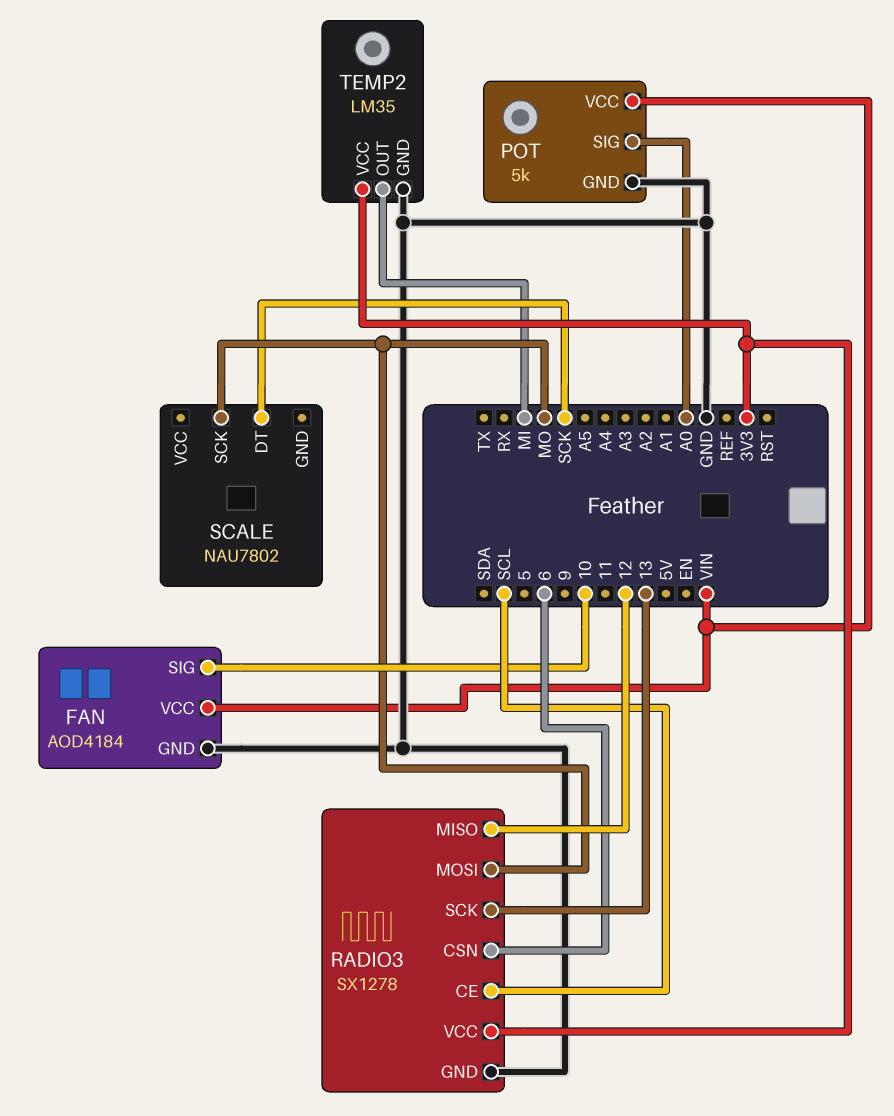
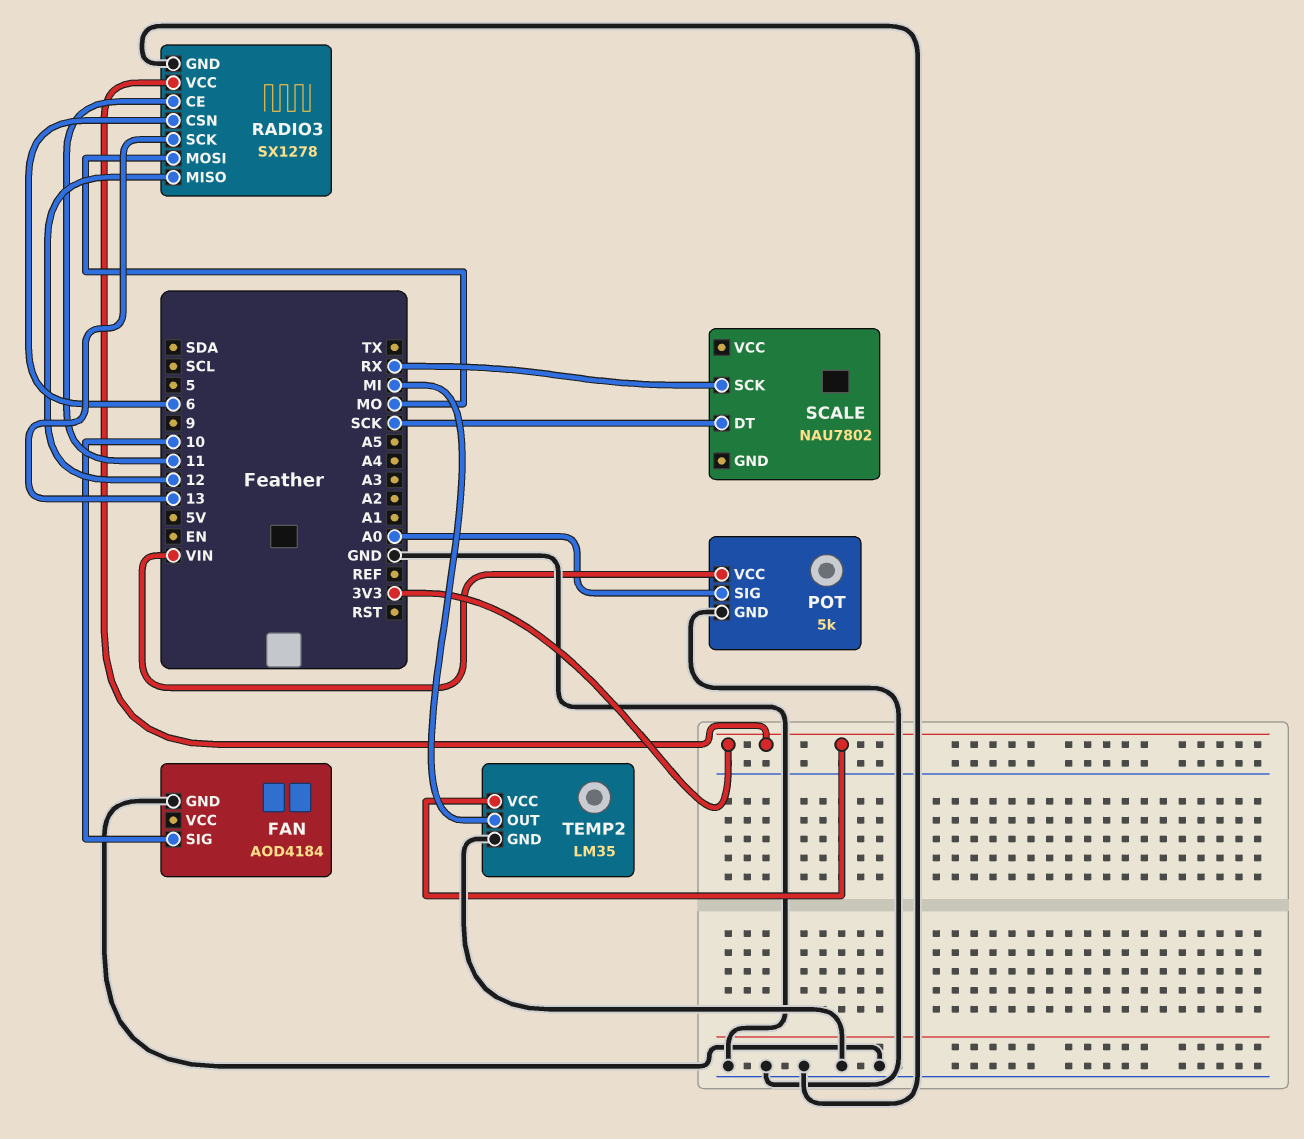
FAN pin VCC: VIN -> none
RADIO3 pin CE: SCL -> 11
SCALE pin SCK: MO -> RX

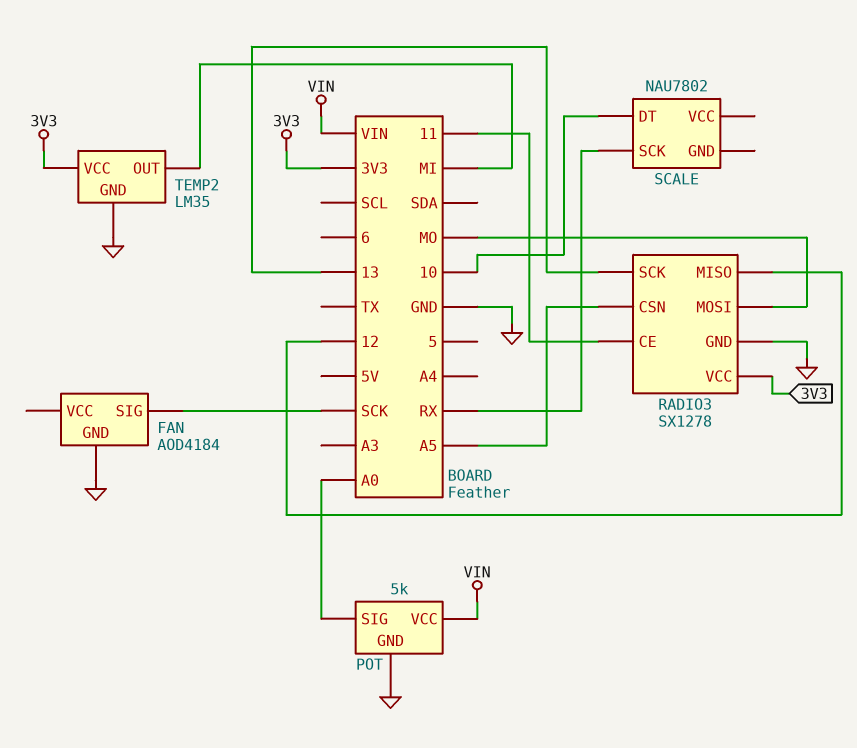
FAN pin SIG: 10 -> SCK
RADIO3 pin CSN: 6 -> A5
SCALE pin DT: SCK -> 10

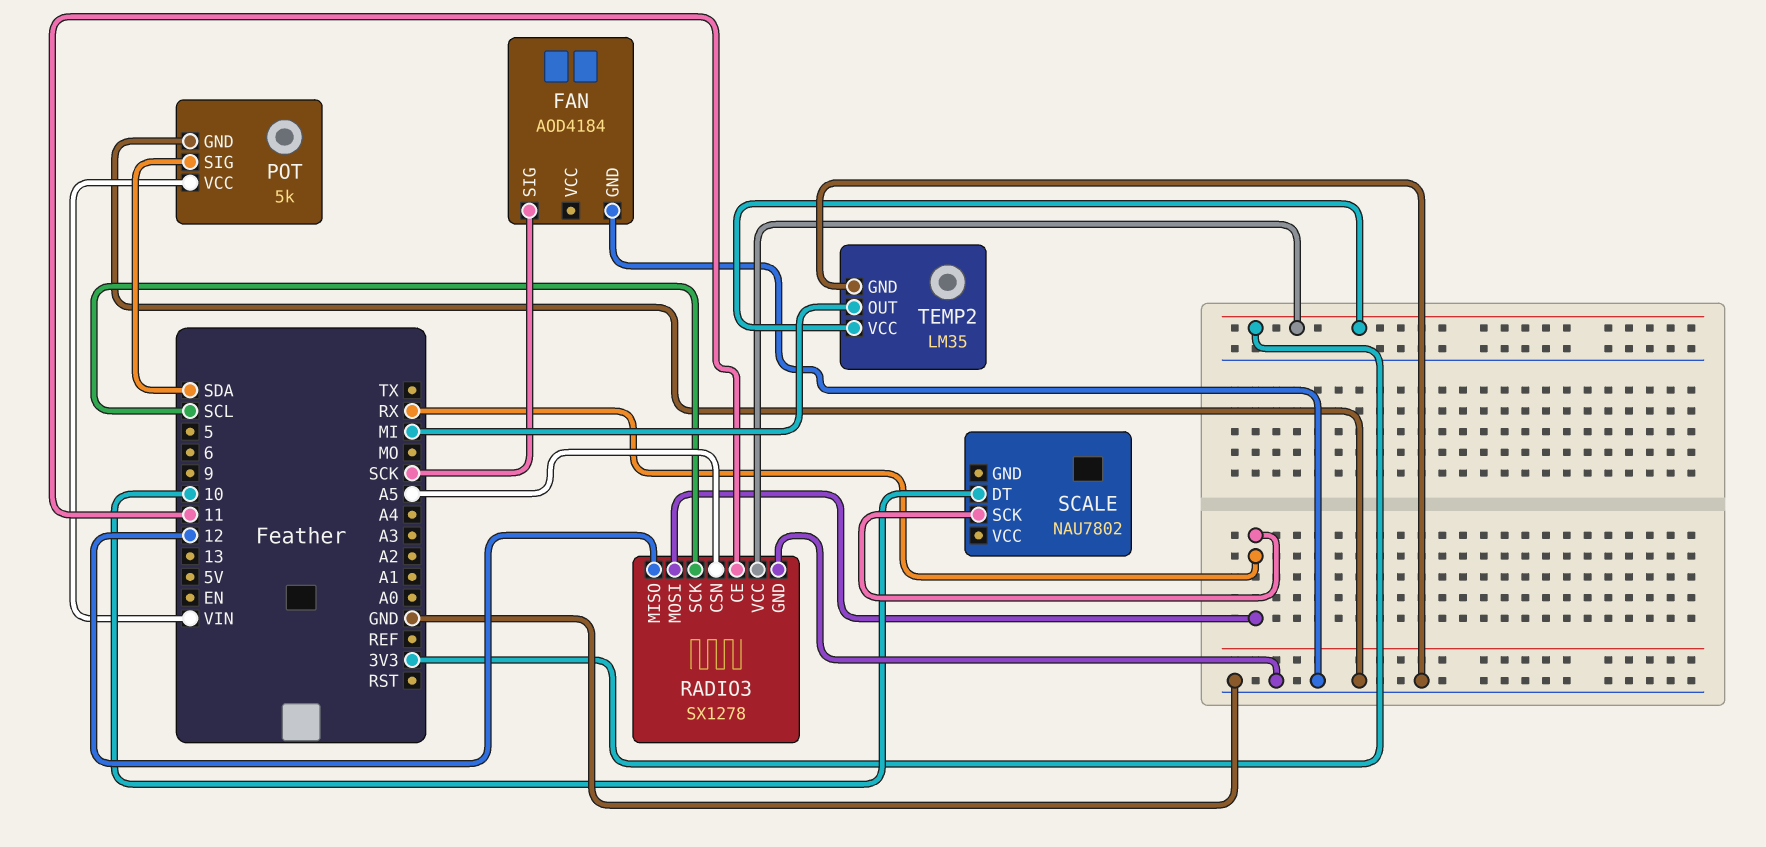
POT pin SIG: A0 -> SDA
RADIO3 pin MOSI: MO -> RX
RADIO3 pin SCK: 13 -> SCL

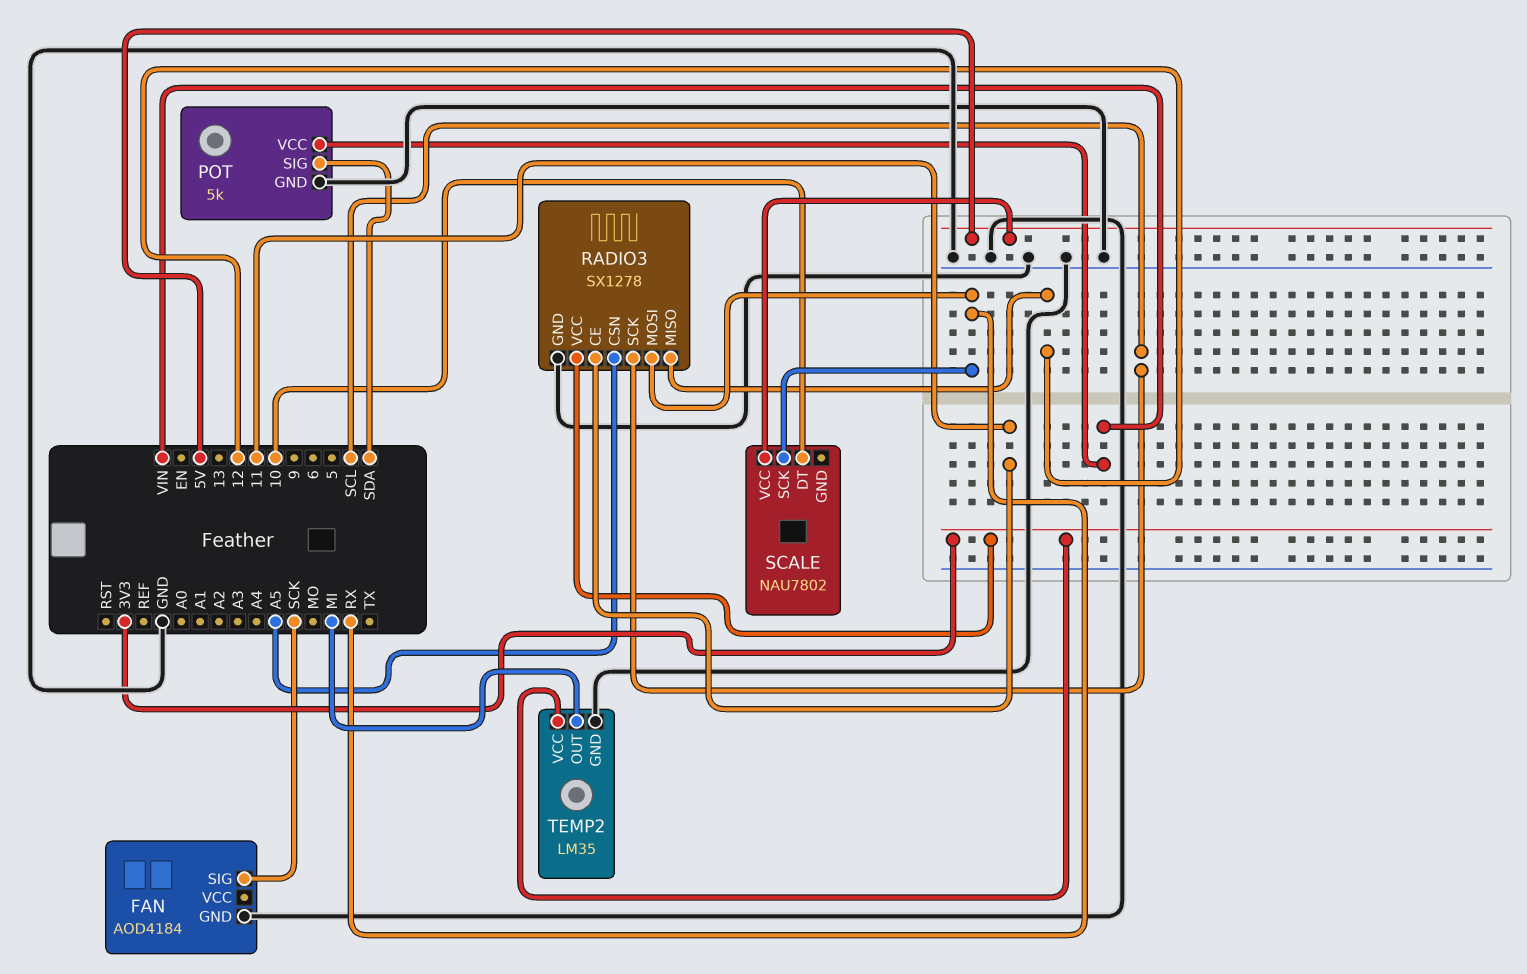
SCALE pin VCC: none -> 5V

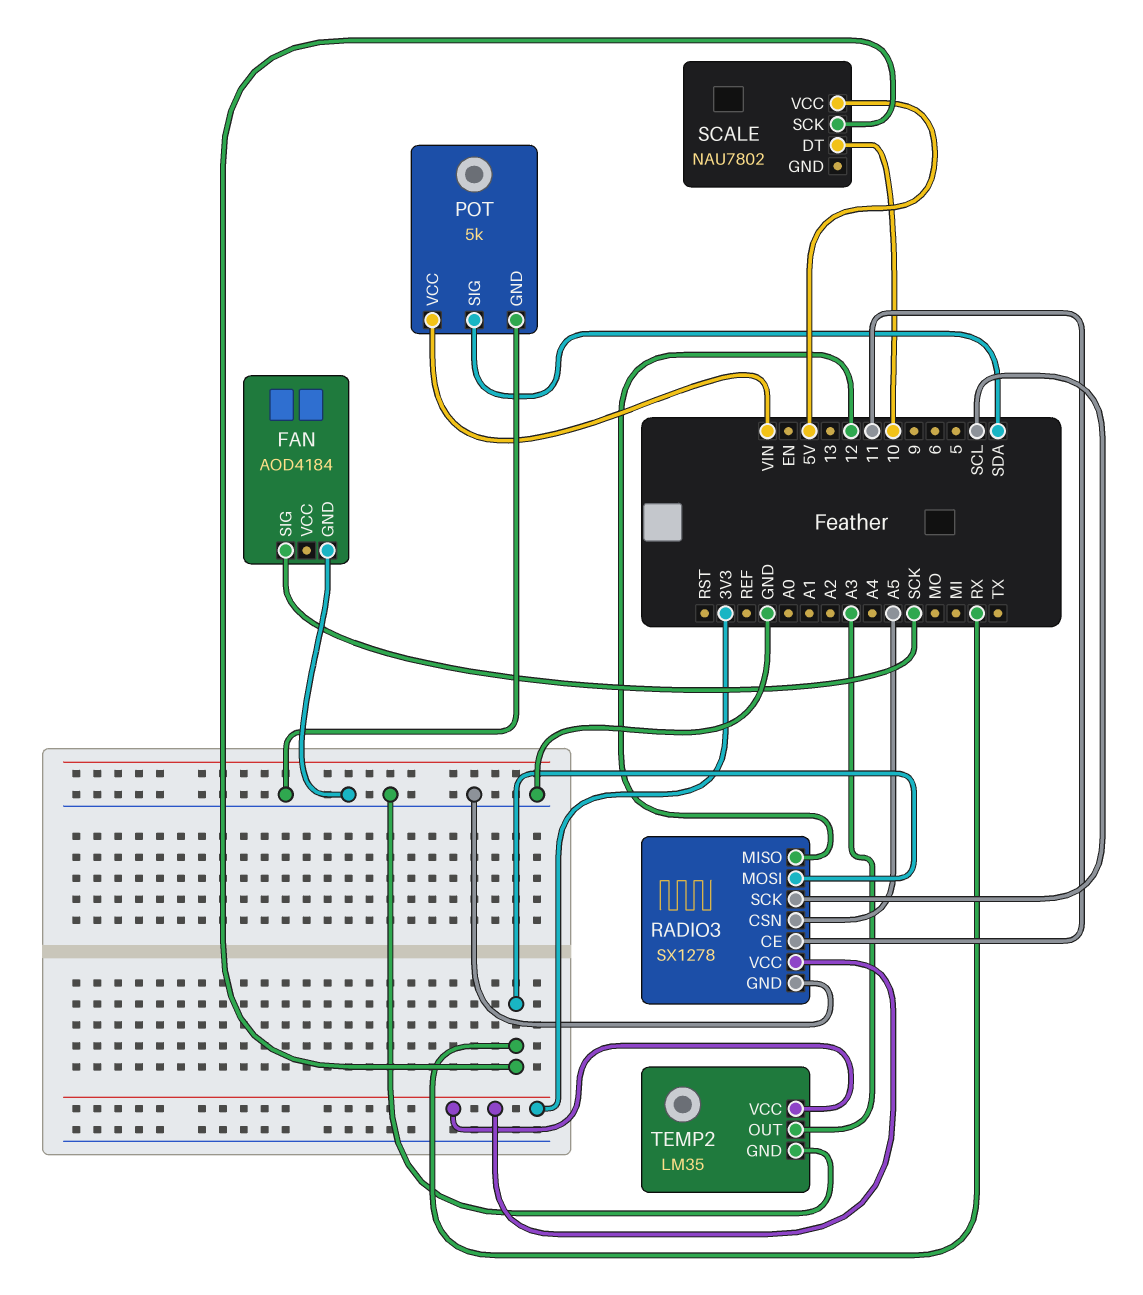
TEMP2 pin OUT: MI -> A3

